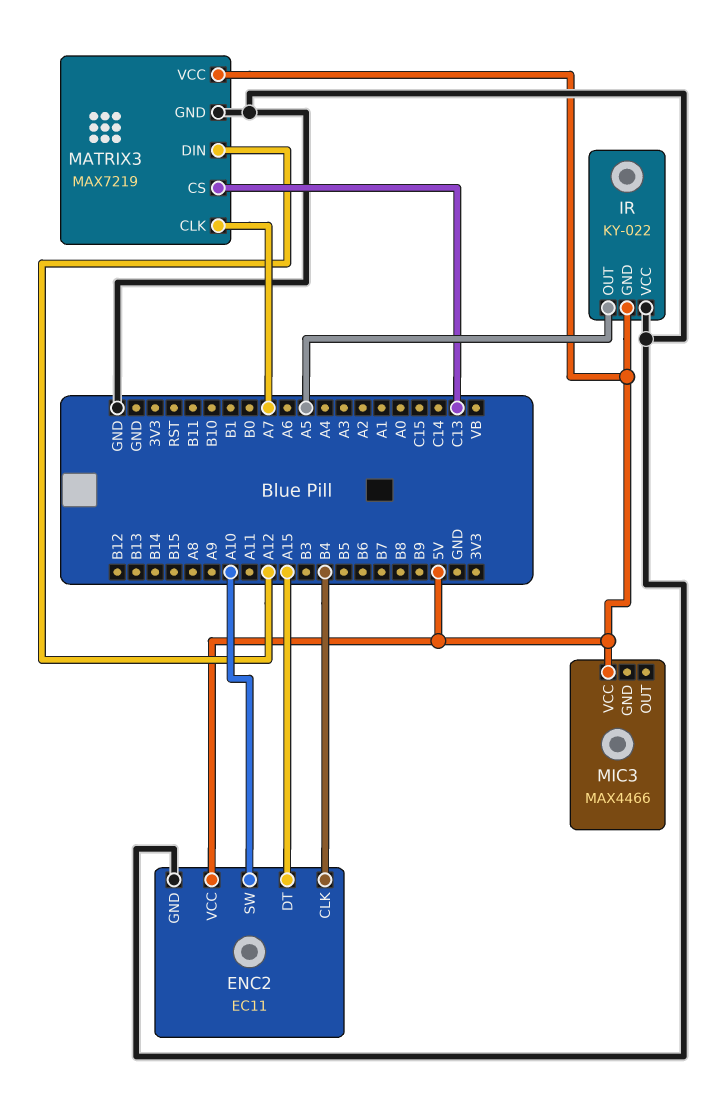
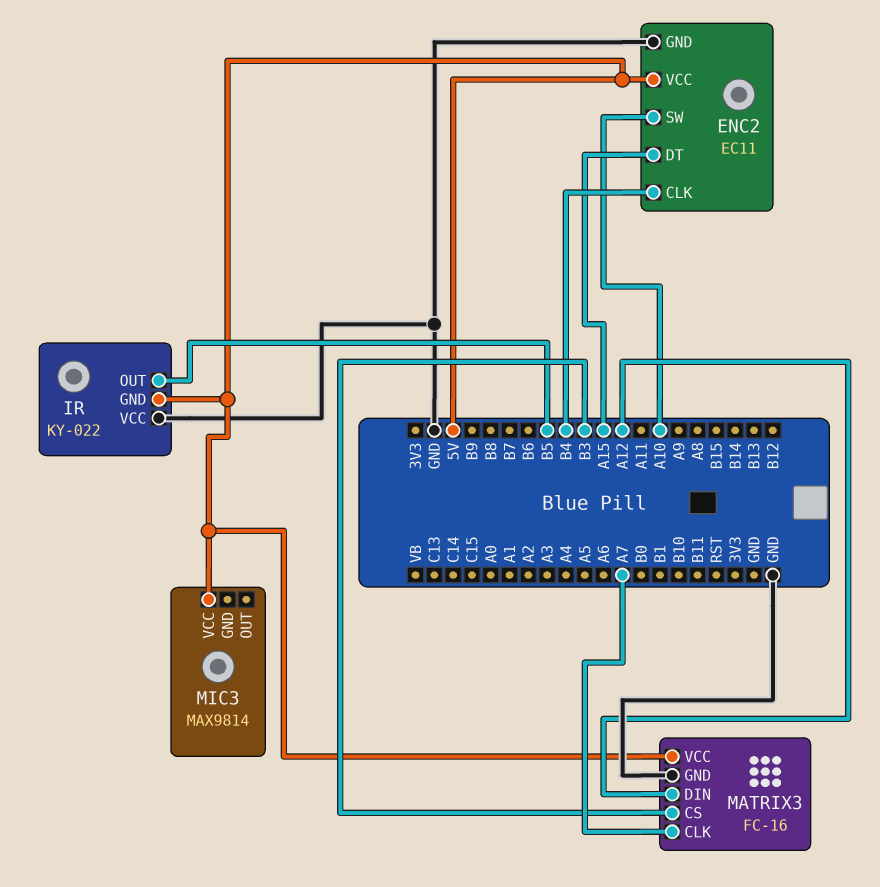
IR pin OUT: A5 -> B5
MATRIX3: MAX7219 -> FC-16
MATRIX3 pin CS: C13 -> B3
MIC3: MAX4466 -> MAX9814

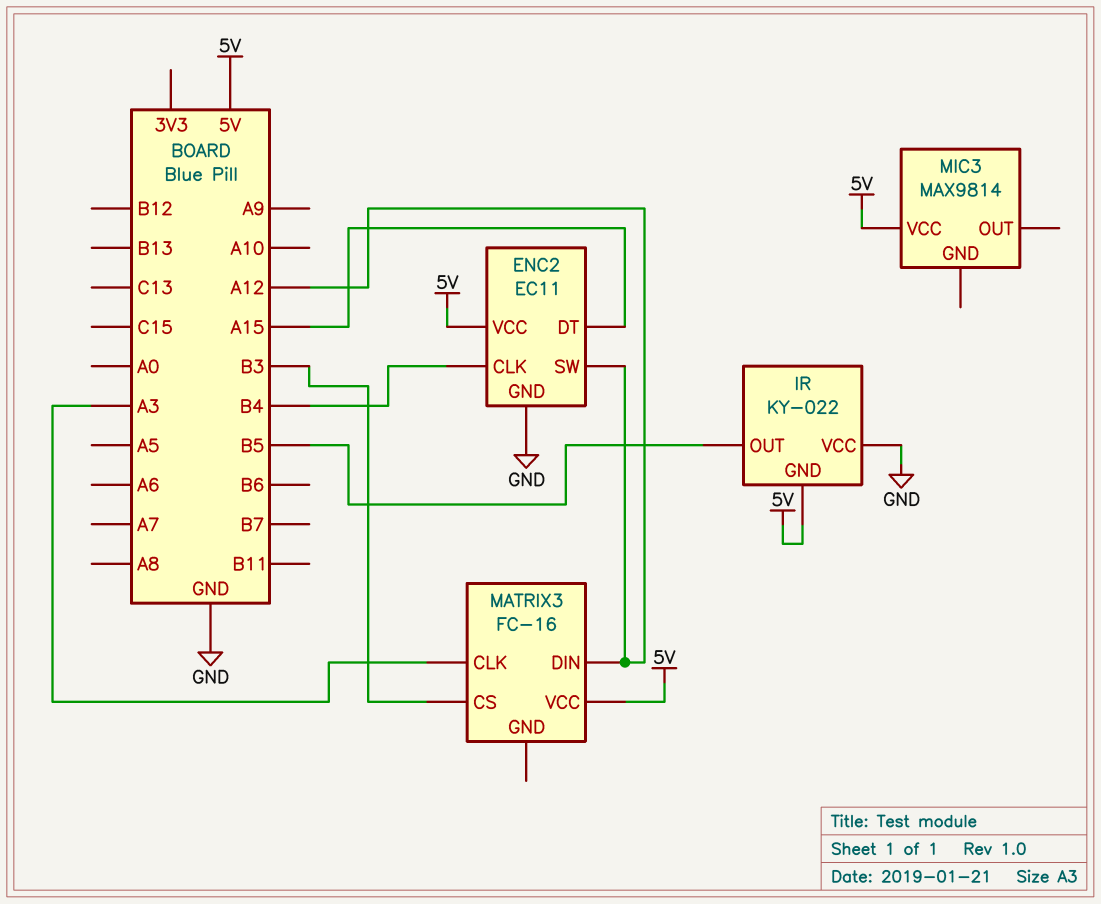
ENC2 pin SW: A10 -> A12
MATRIX3 pin CLK: A7 -> A3
MATRIX3 pin GND: GND -> none

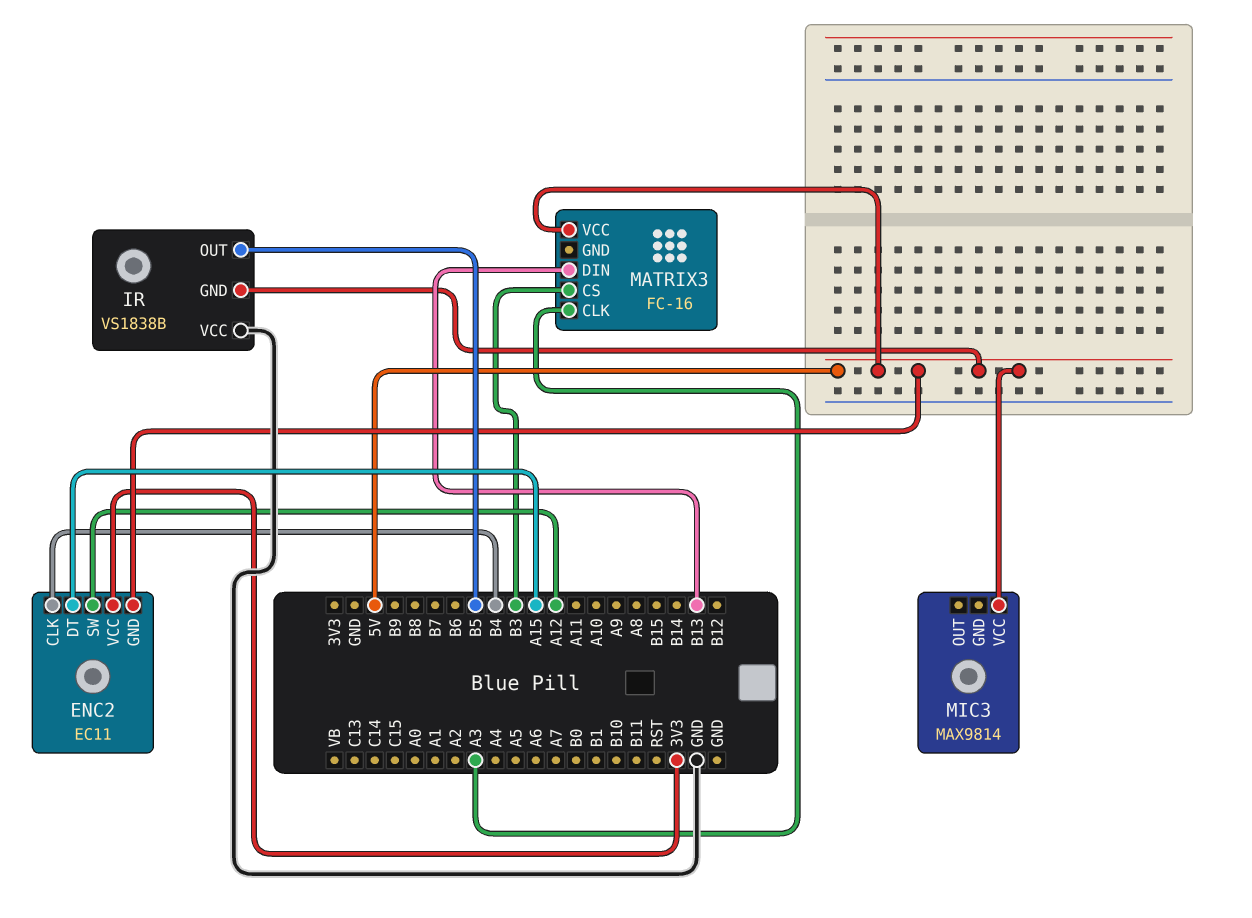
ENC2 pin GND: GND -> 5V
ENC2 pin VCC: 5V -> 3V3
IR: KY-022 -> VS1838B
MATRIX3 pin DIN: A12 -> B13

